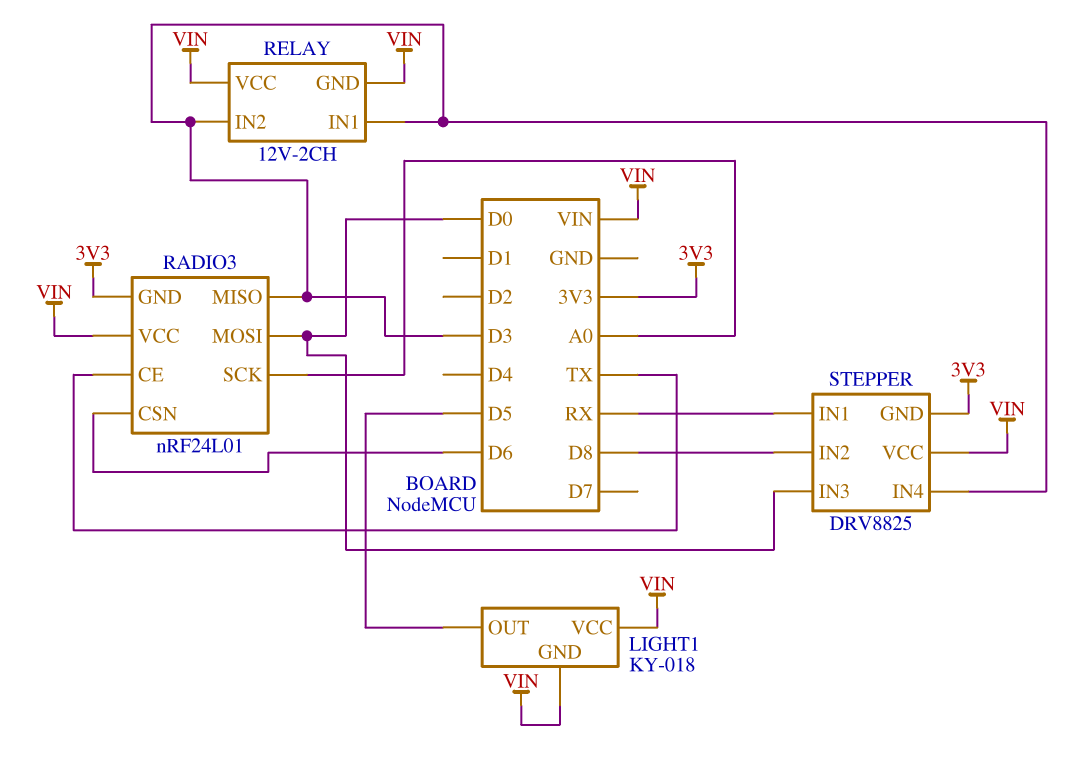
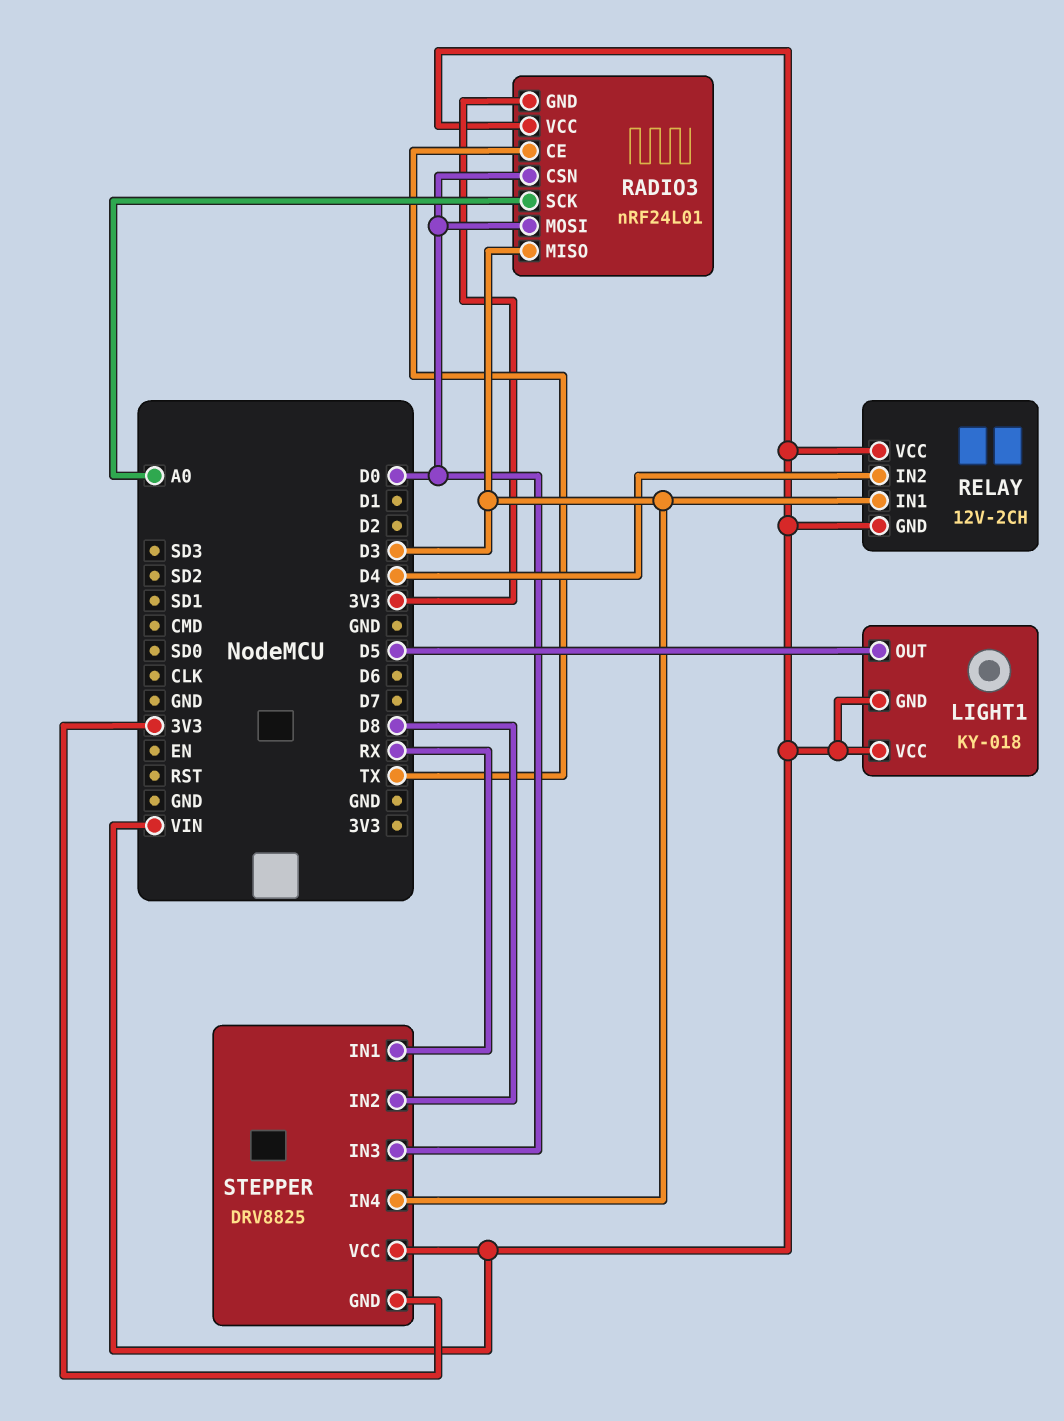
RADIO3 pin CSN: D6 -> D0
RELAY pin IN2: D3 -> D4

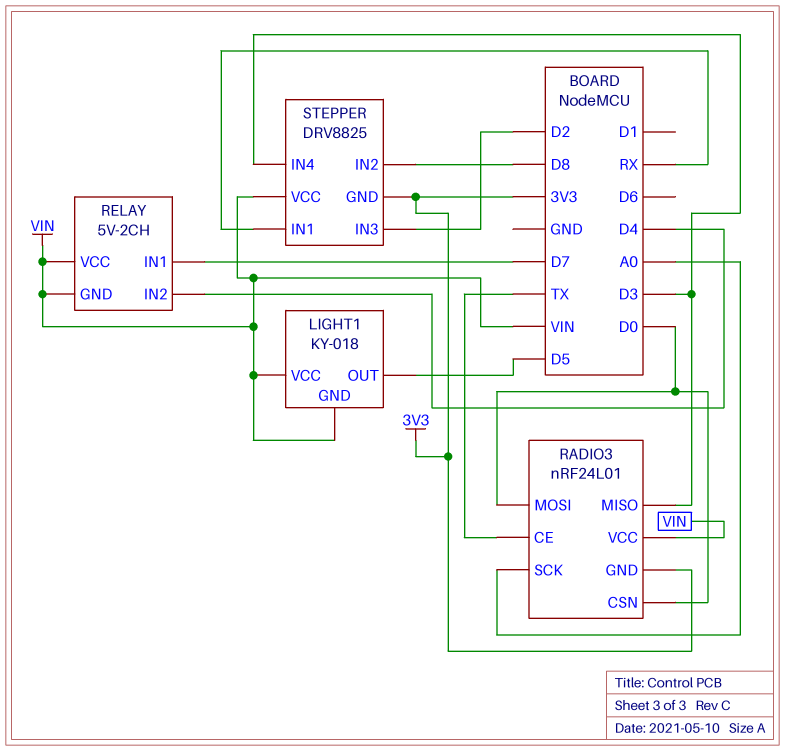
RELAY: 12V-2CH -> 5V-2CH
RELAY pin IN1: D3 -> D7
STEPPER pin IN3: D0 -> D2

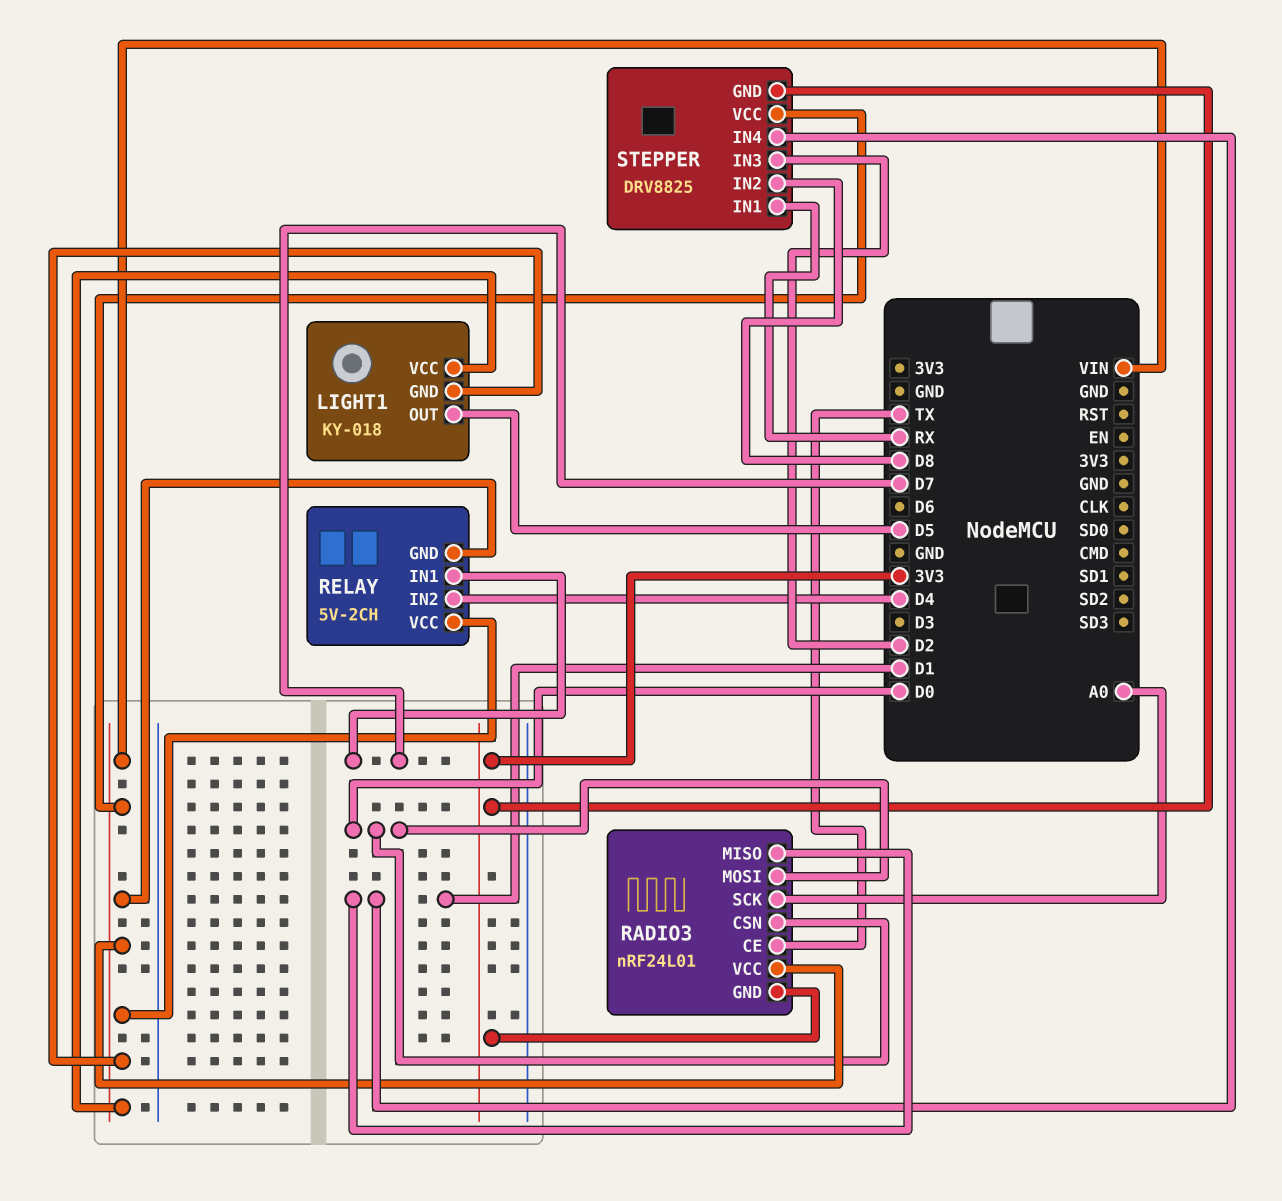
RADIO3 pin MISO: D3 -> D1
STEPPER pin IN4: D3 -> D1

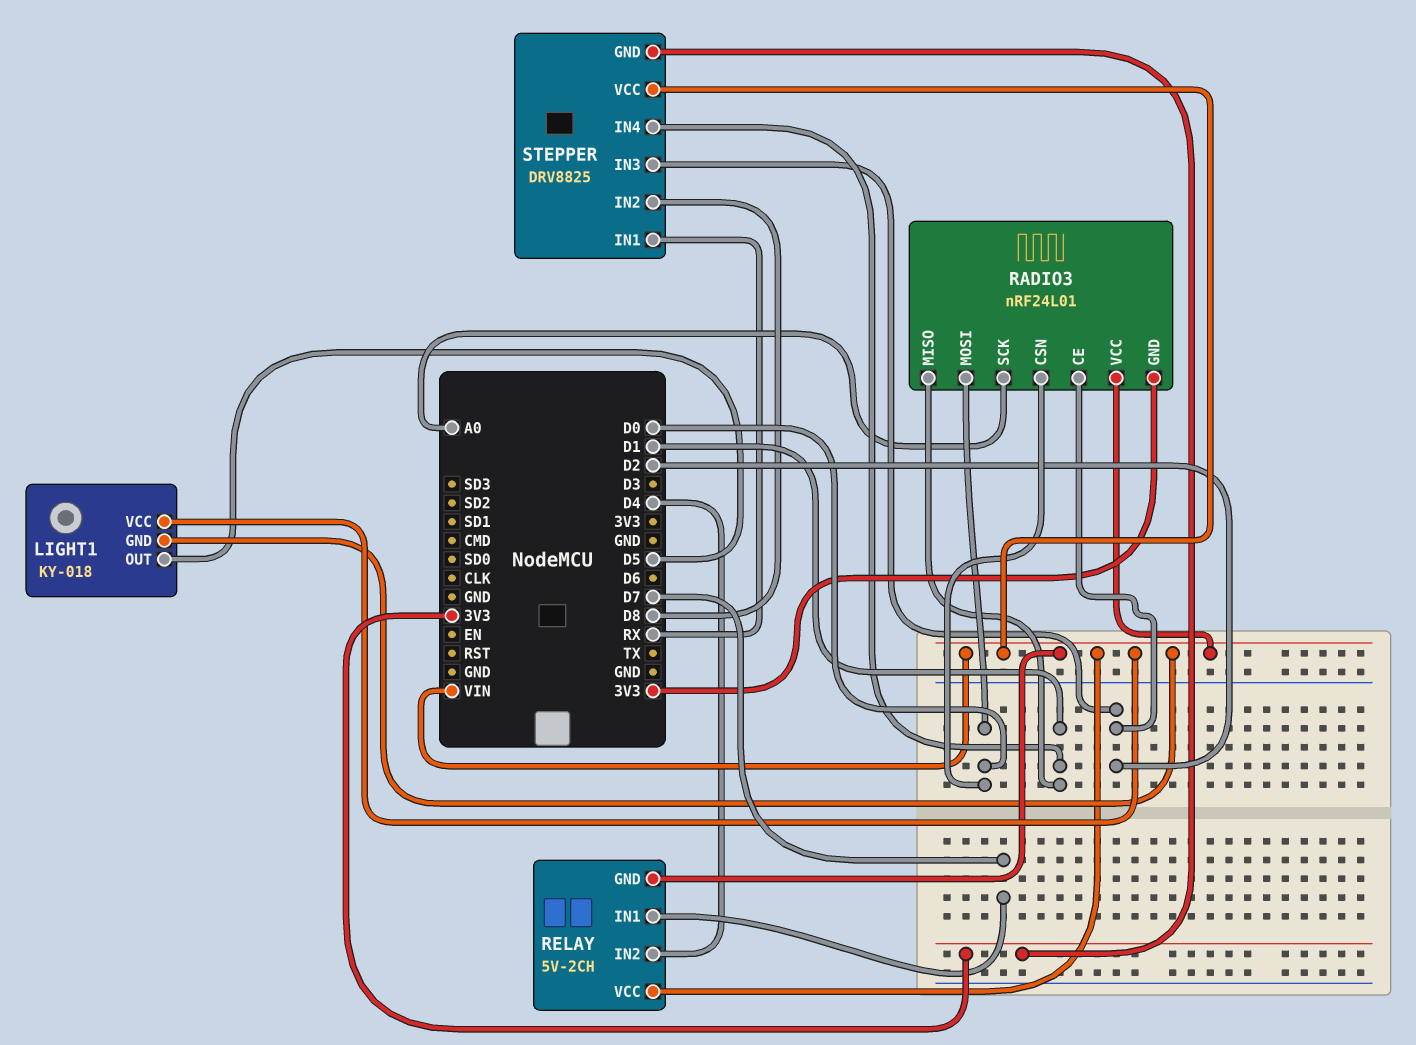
RADIO3 pin CE: TX -> D2

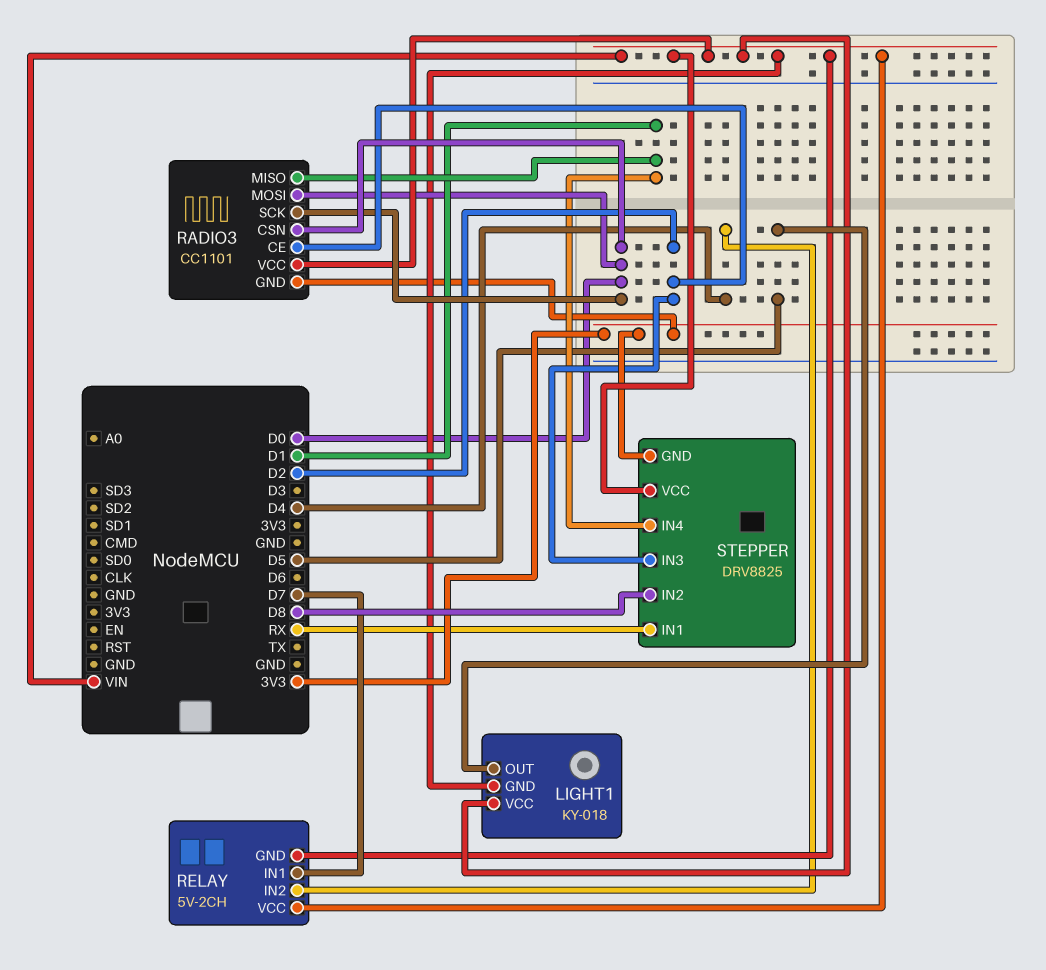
RADIO3: nRF24L01 -> CC1101
RADIO3 pin SCK: A0 -> D0

